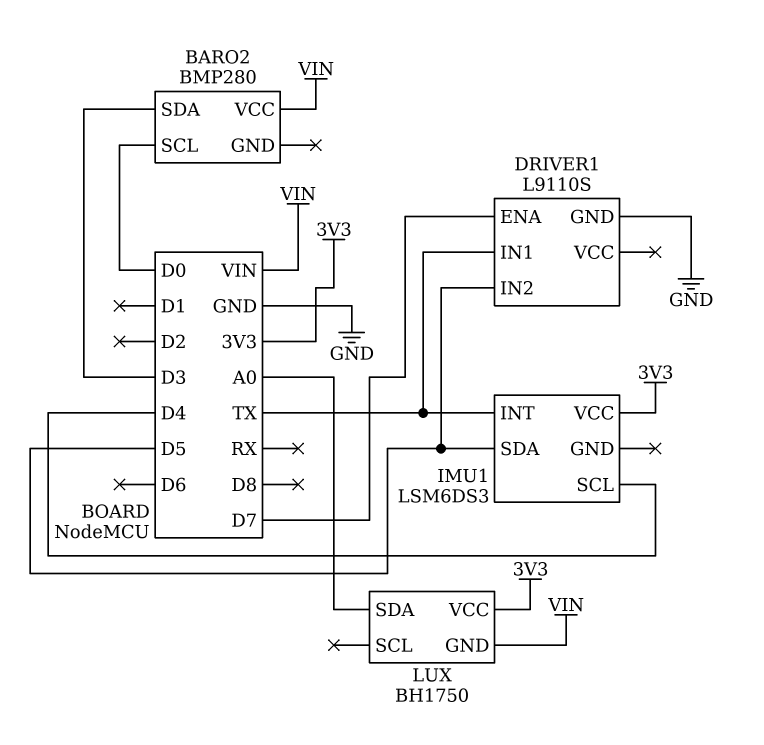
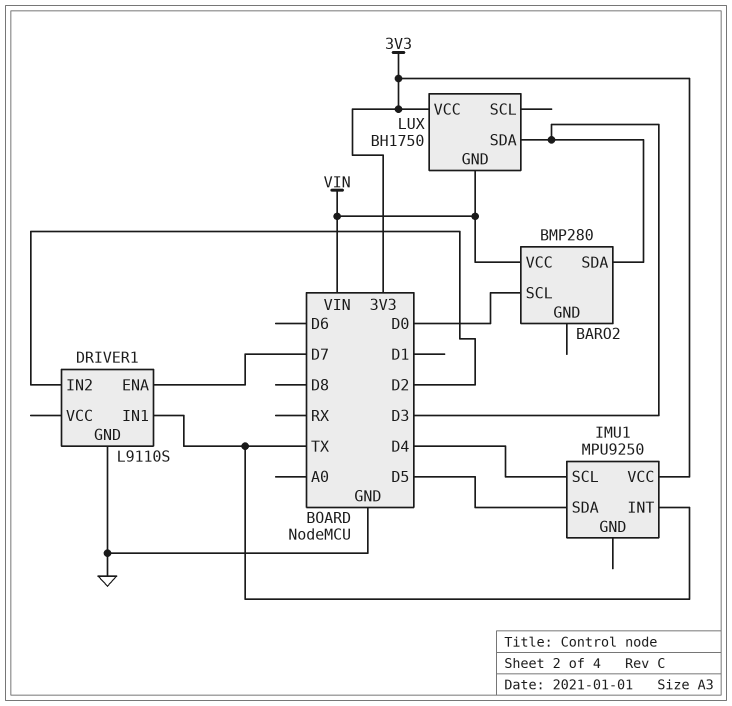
DRIVER1 pin IN2: D5 -> D2
IMU1: LSM6DS3 -> MPU9250
LUX pin SDA: A0 -> D3

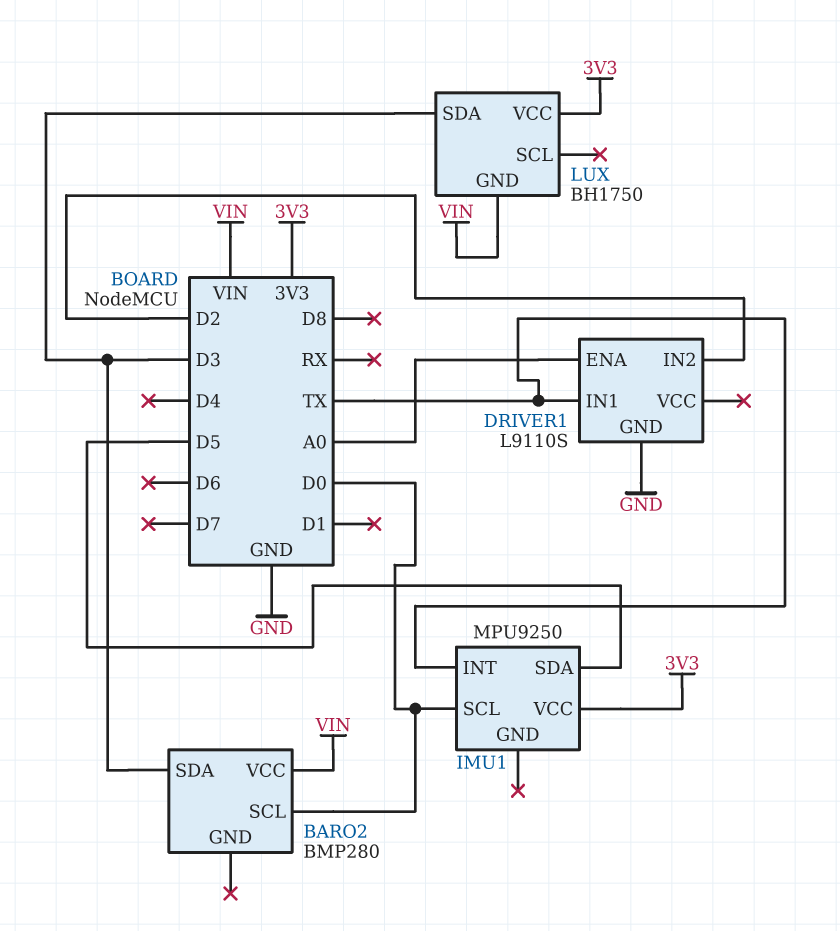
DRIVER1 pin ENA: D7 -> A0
IMU1 pin SCL: D4 -> D0

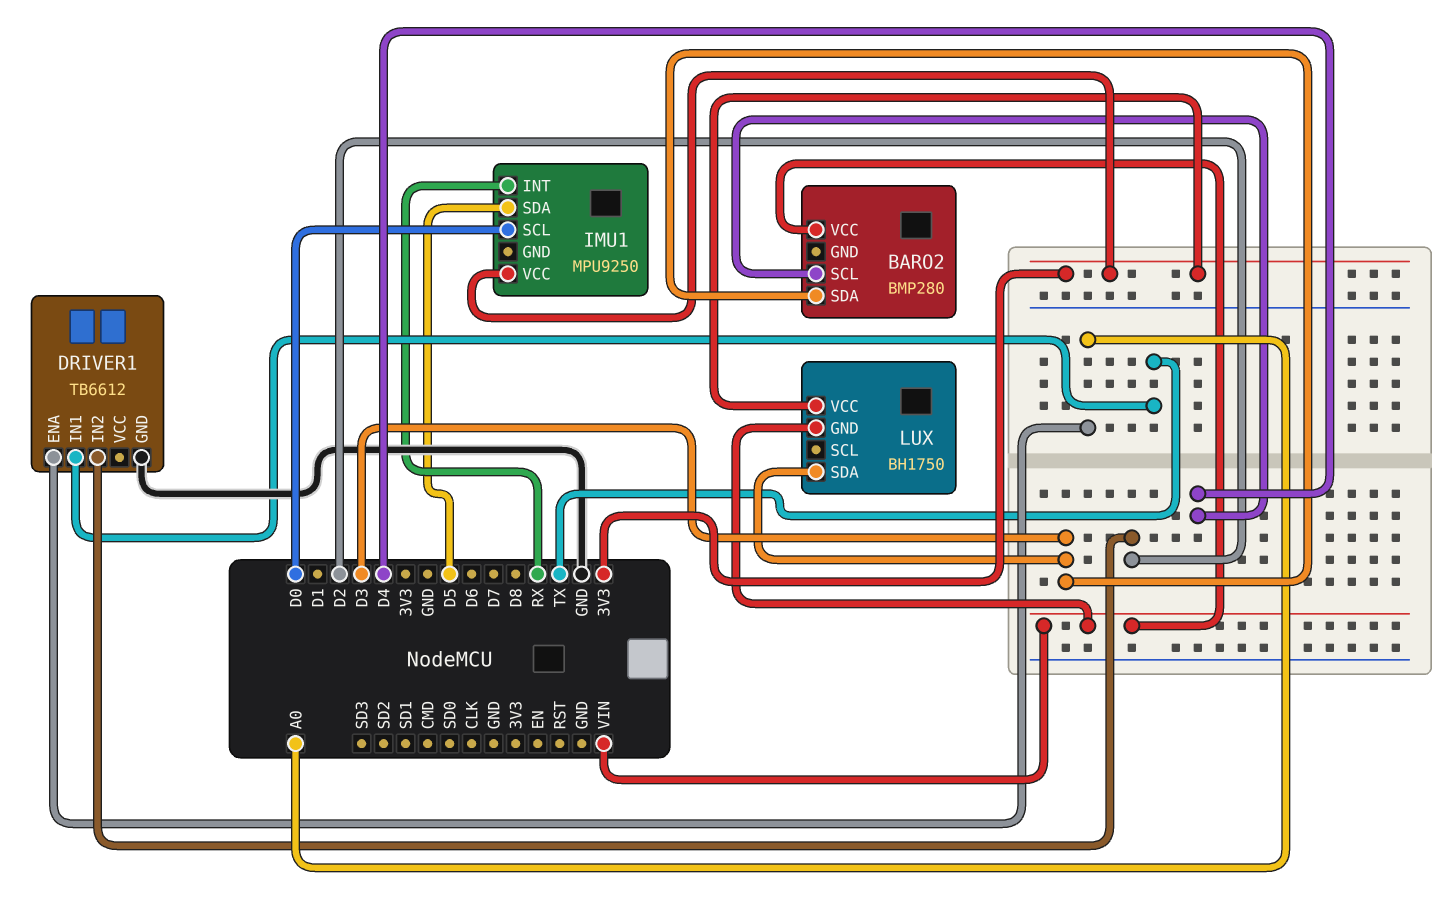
BARO2 pin SCL: D0 -> D4
DRIVER1: L9110S -> TB6612
IMU1 pin INT: TX -> RX

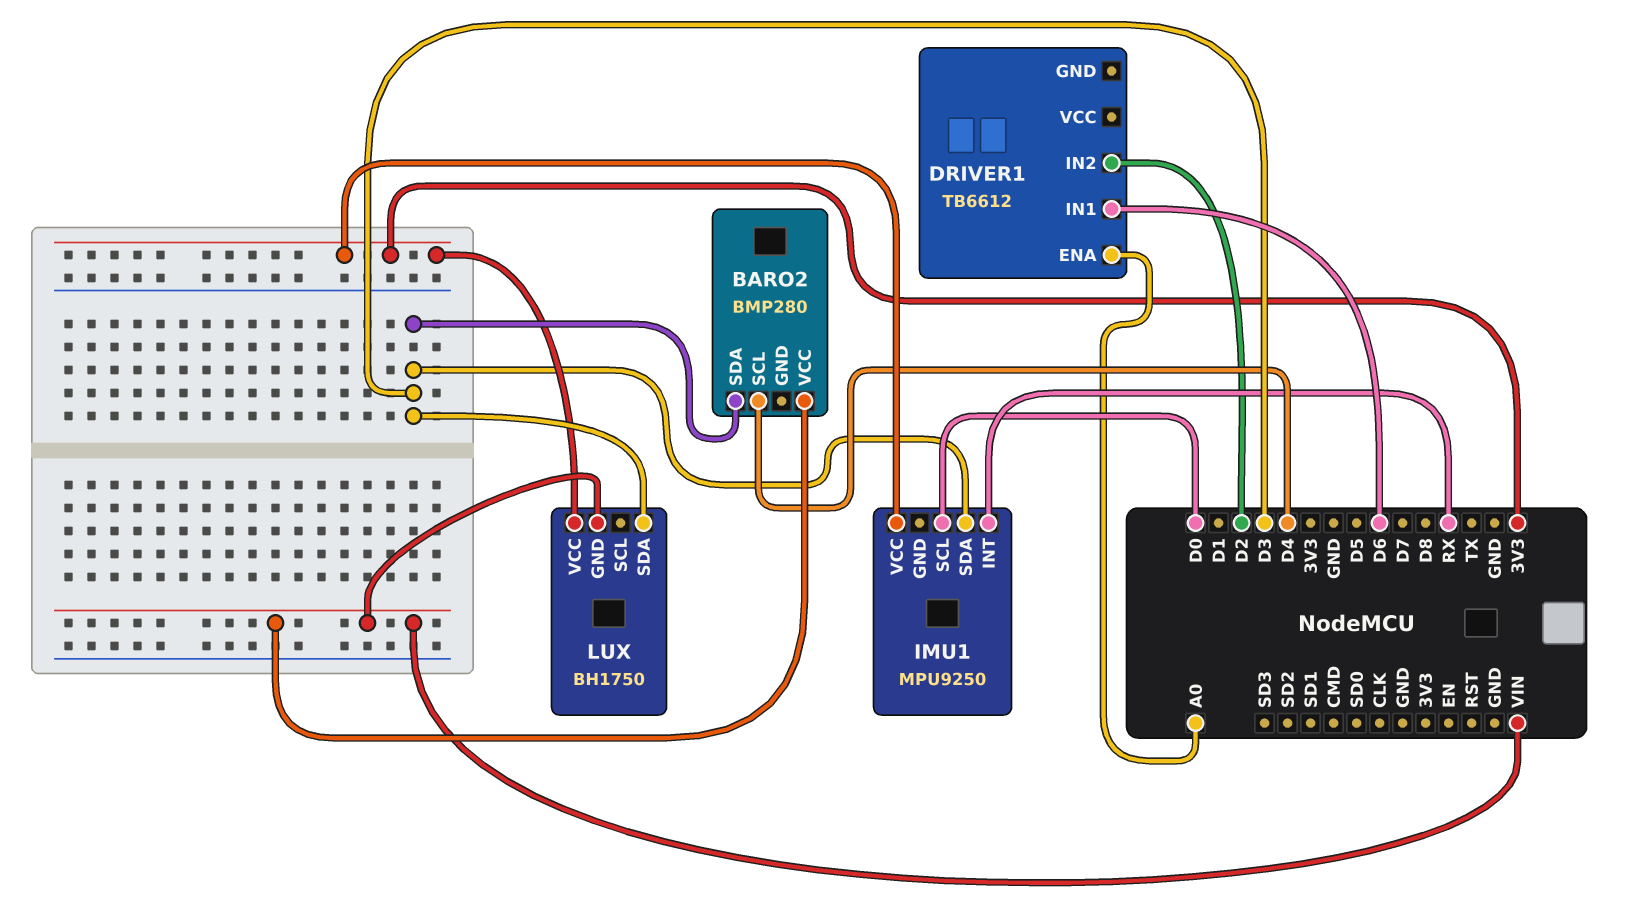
DRIVER1 pin GND: GND -> none
DRIVER1 pin IN1: TX -> D6
IMU1 pin SDA: D5 -> D3

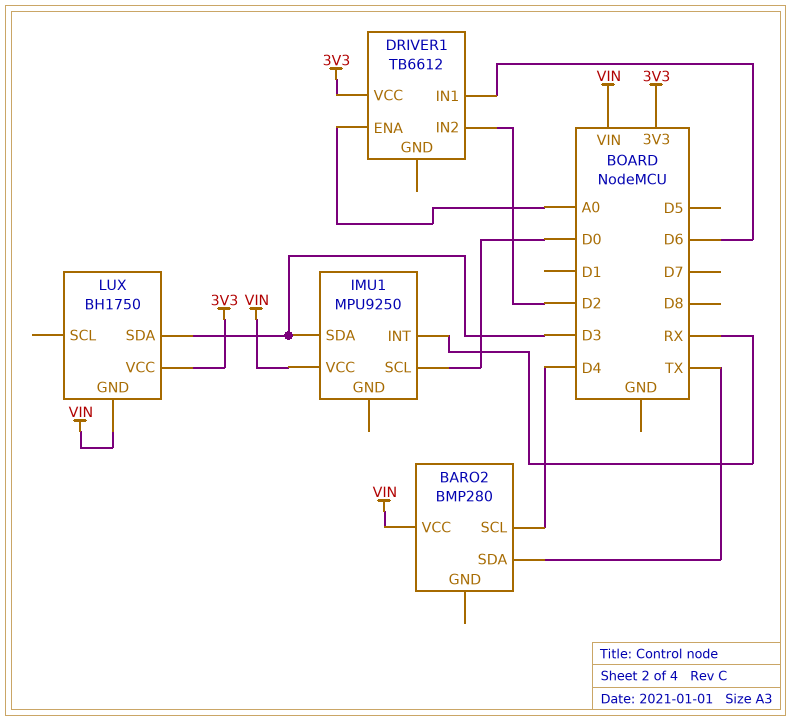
BARO2 pin SDA: D3 -> TX
DRIVER1 pin VCC: none -> 3V3
IMU1 pin VCC: 3V3 -> VIN

